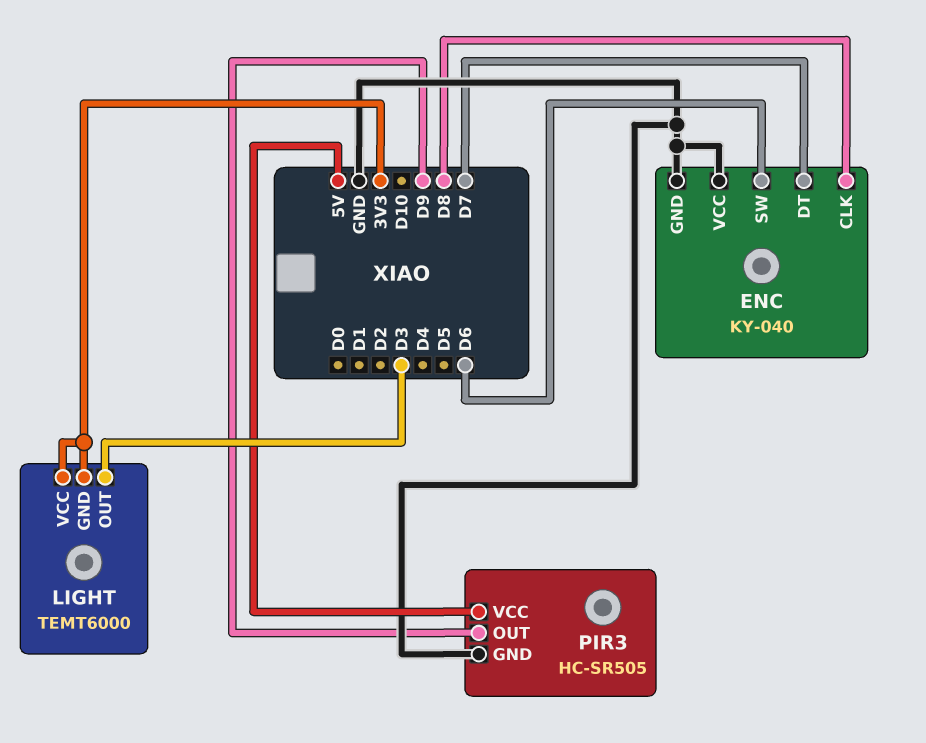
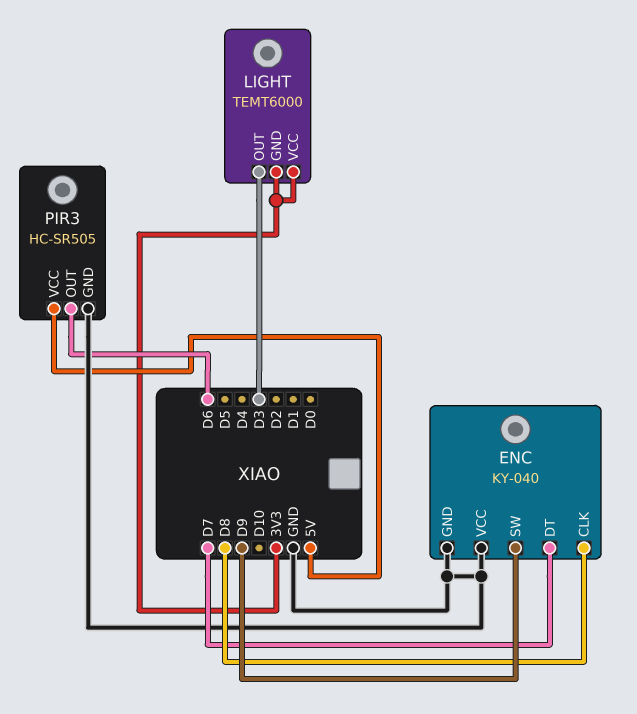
ENC pin SW: D6 -> D9
PIR3 pin OUT: D9 -> D6

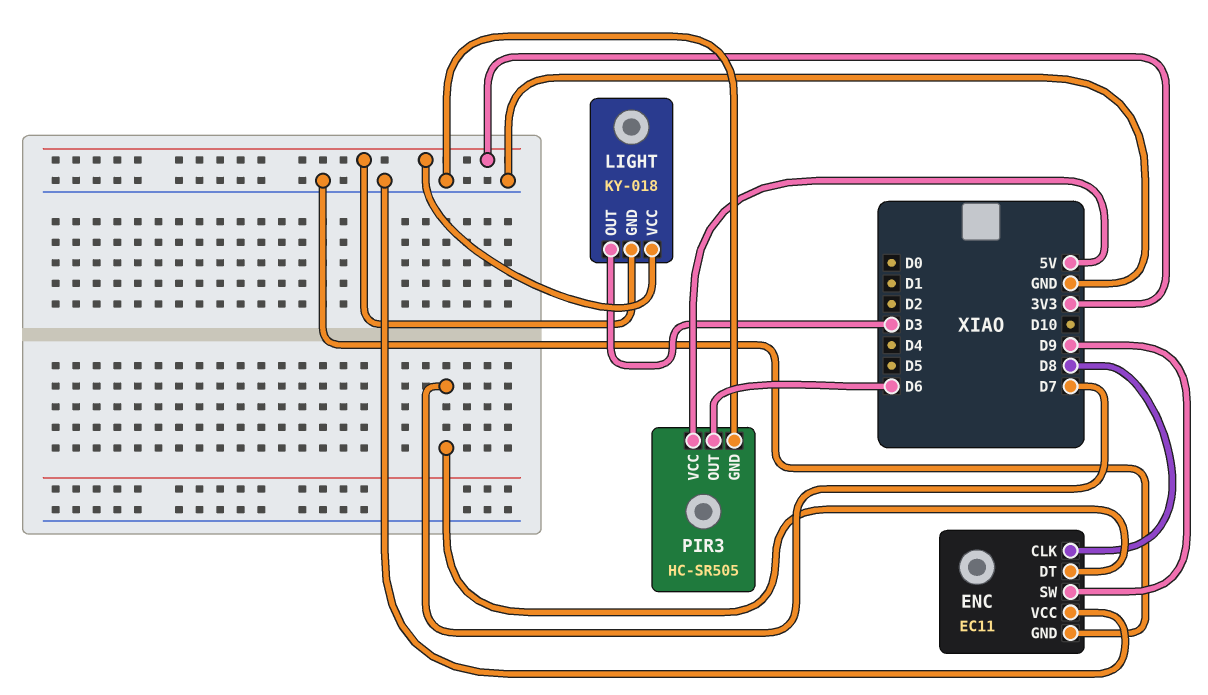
ENC: KY-040 -> EC11
LIGHT: TEMT6000 -> KY-018

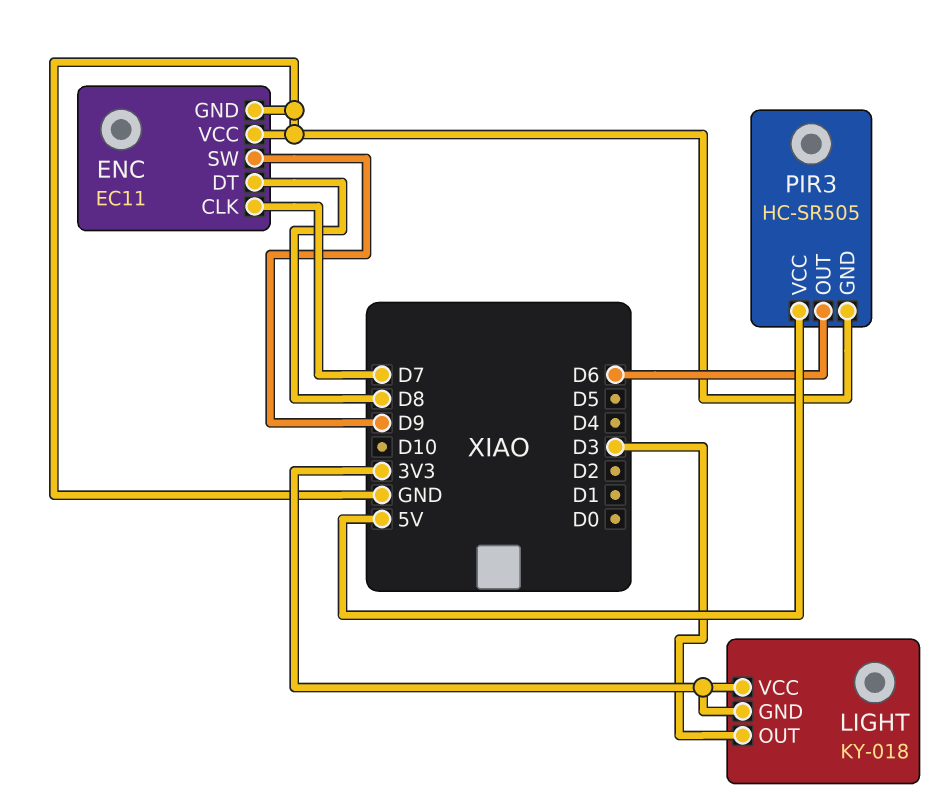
ENC pin CLK: D8 -> D7
ENC pin DT: D7 -> D8

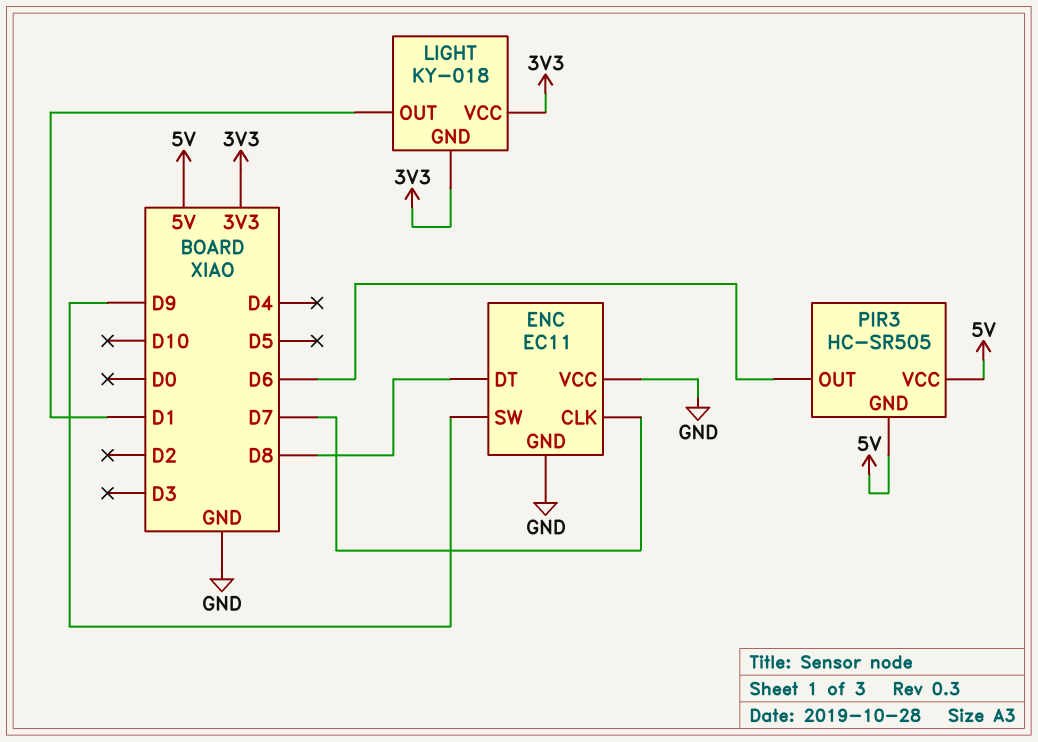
LIGHT pin OUT: D3 -> D1
PIR3 pin GND: GND -> 5V

